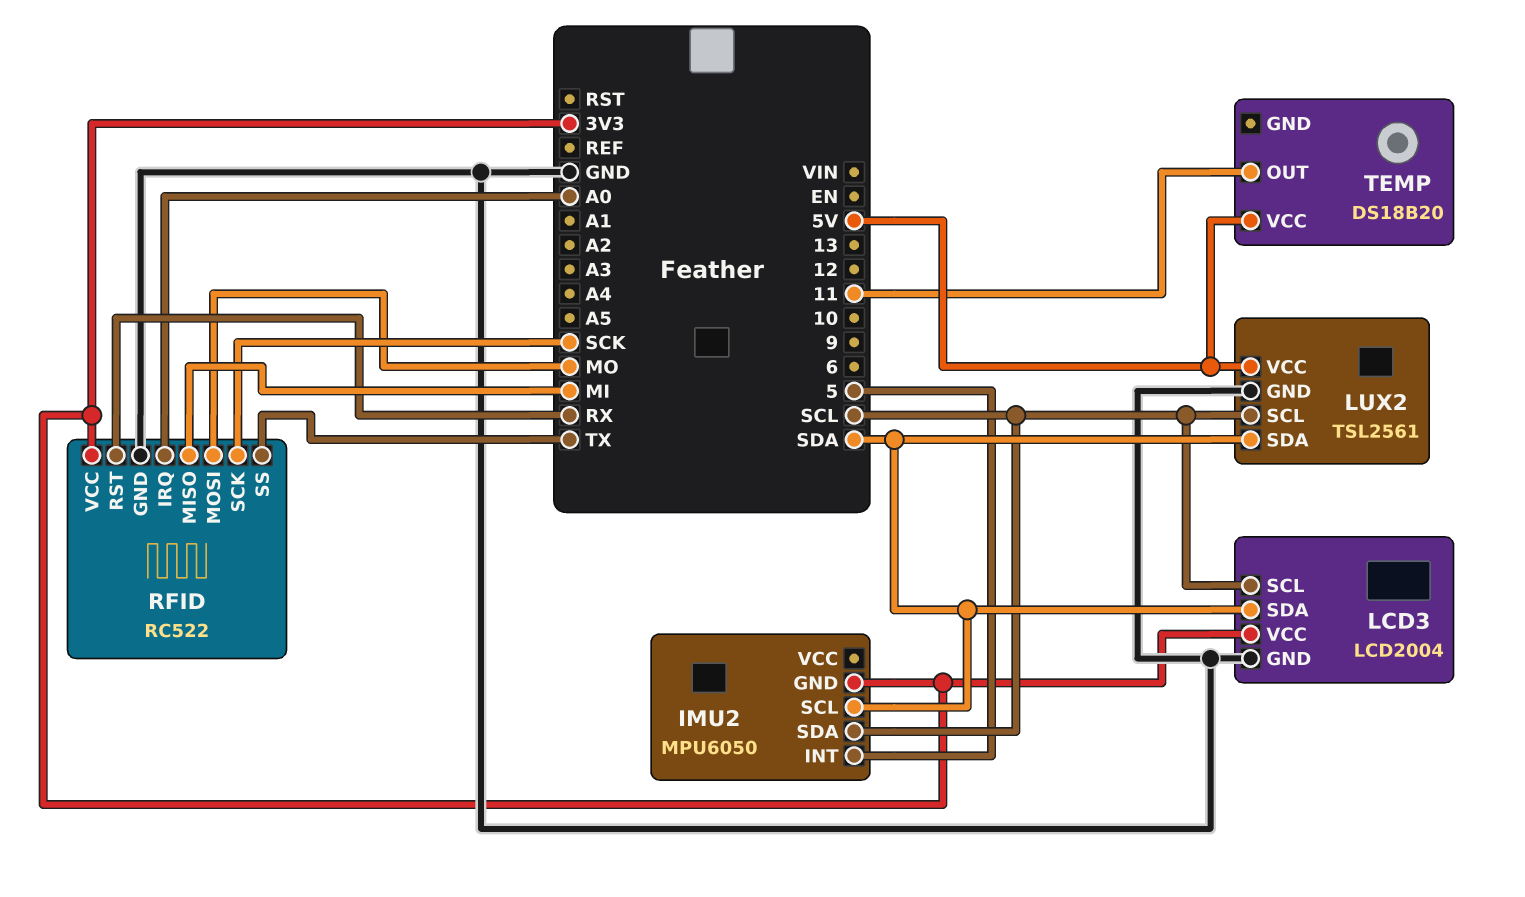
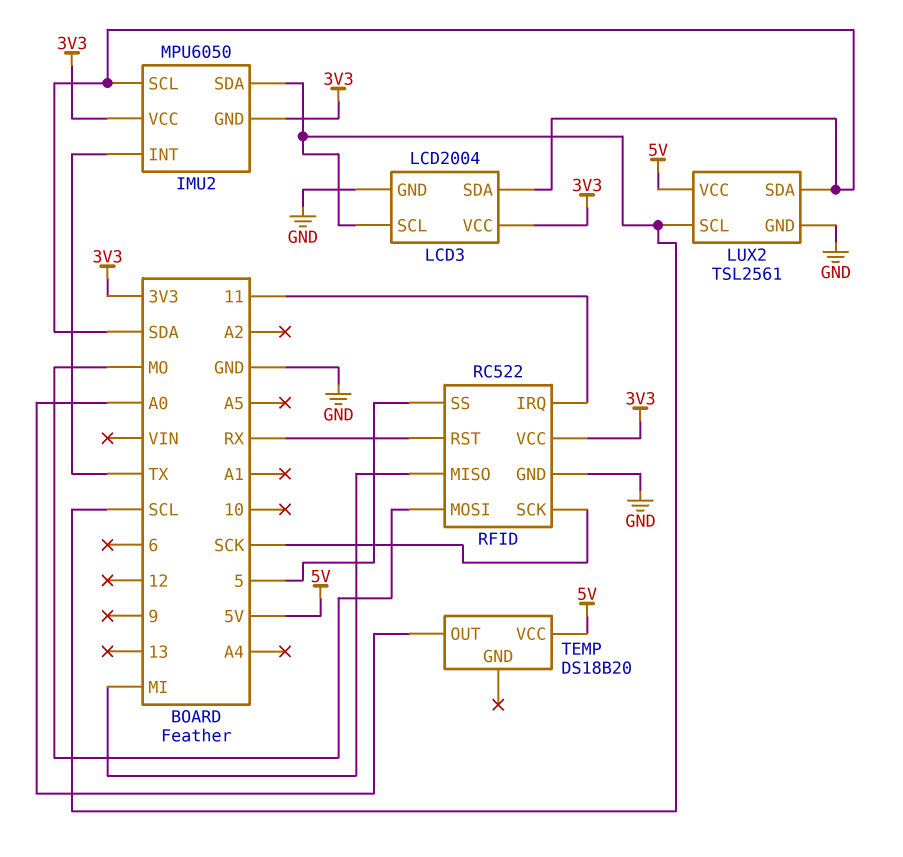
IMU2 pin INT: 5 -> TX
IMU2 pin VCC: none -> 3V3
RFID pin IRQ: A0 -> 11
RFID pin SS: TX -> 5
TEMP pin OUT: 11 -> A0

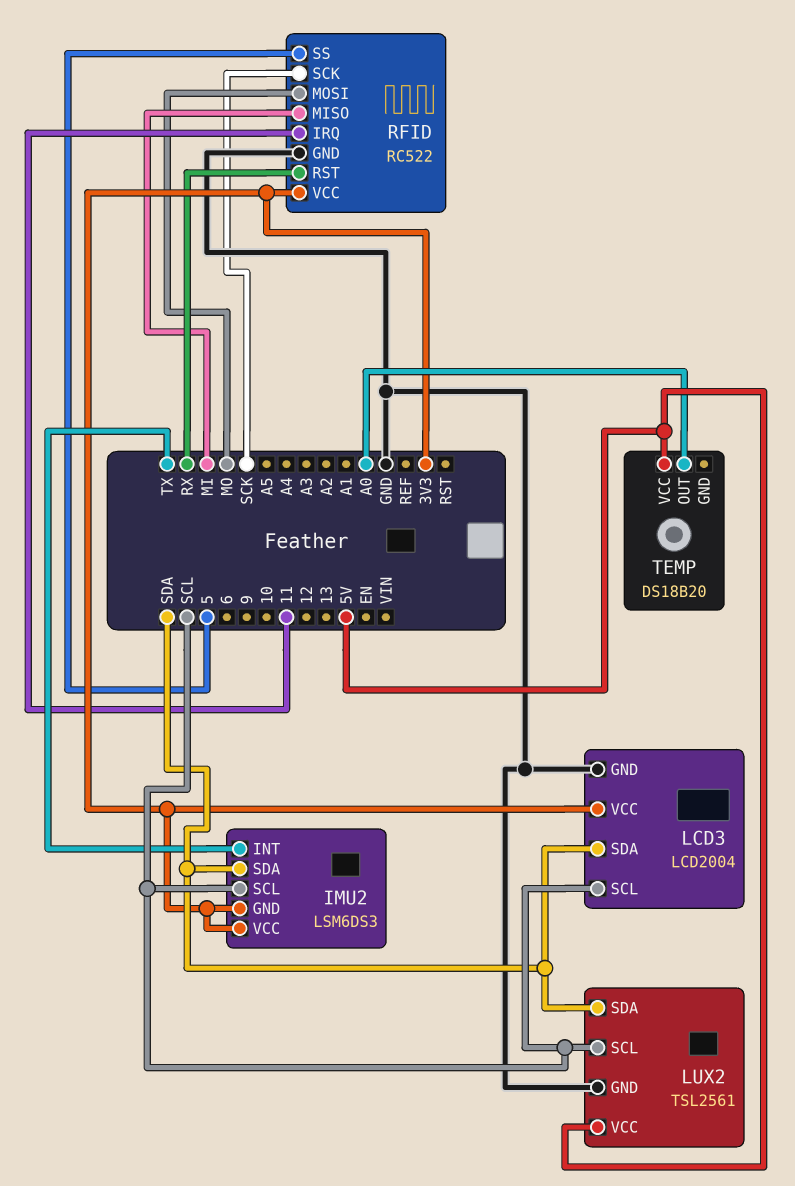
IMU2: MPU6050 -> LSM6DS3
IMU2 pin SCL: SDA -> SCL
IMU2 pin SDA: SCL -> SDA

